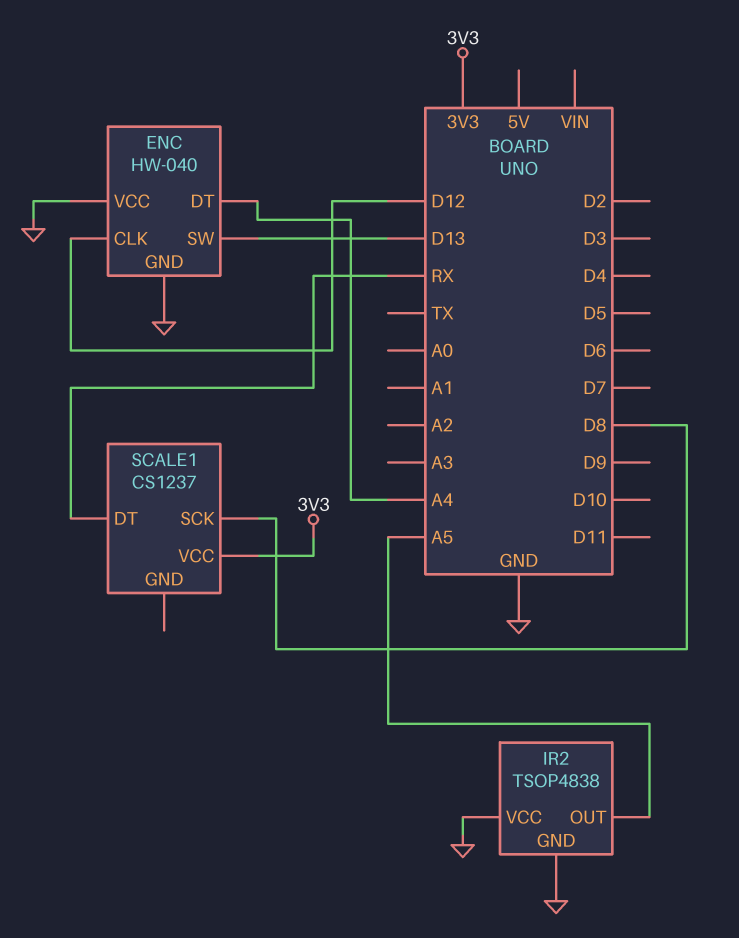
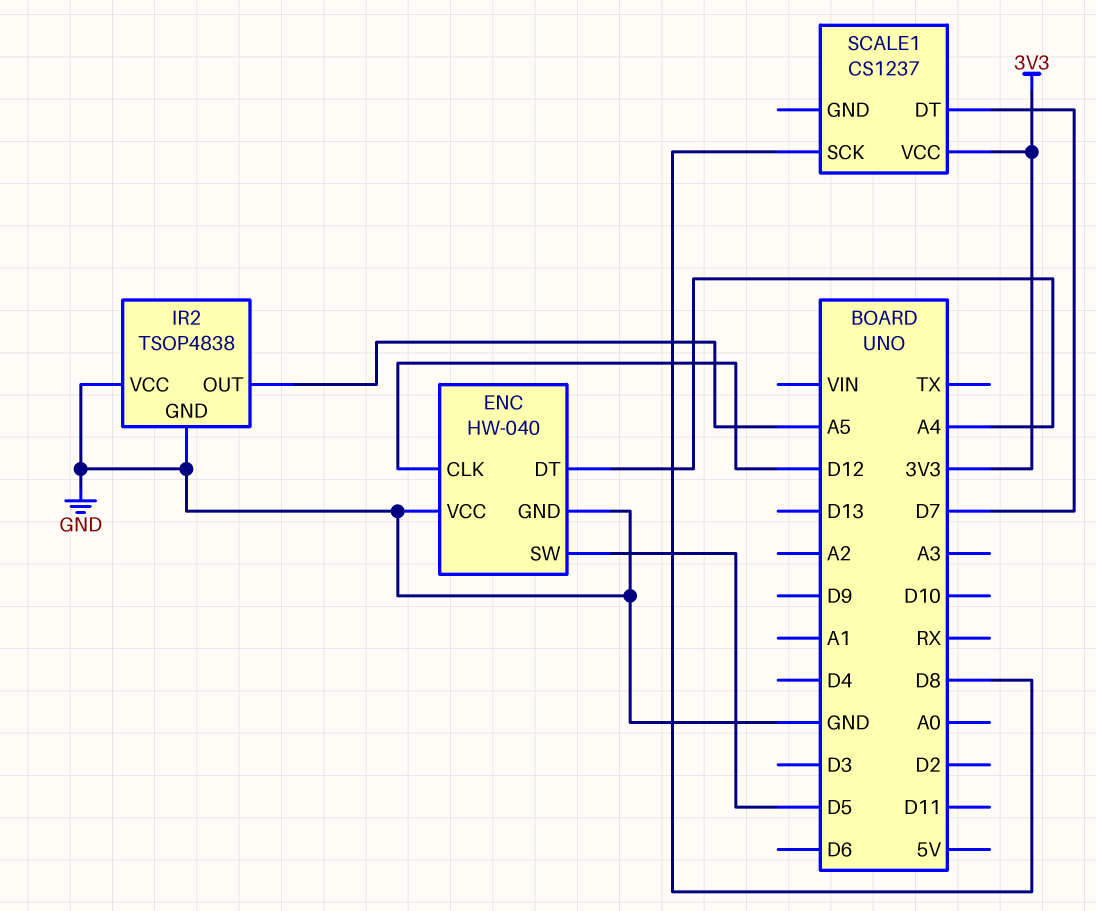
ENC pin SW: D13 -> D5
SCALE1 pin DT: RX -> D7

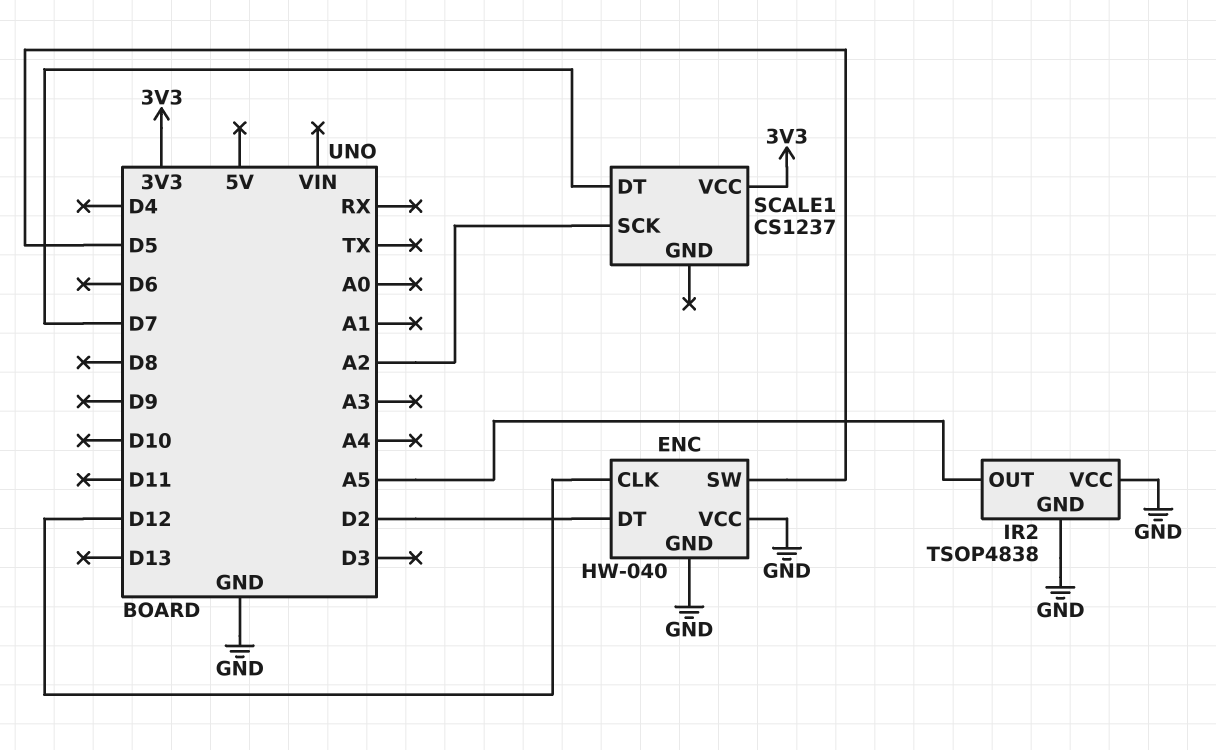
ENC pin DT: A4 -> D2
SCALE1 pin SCK: D8 -> A2

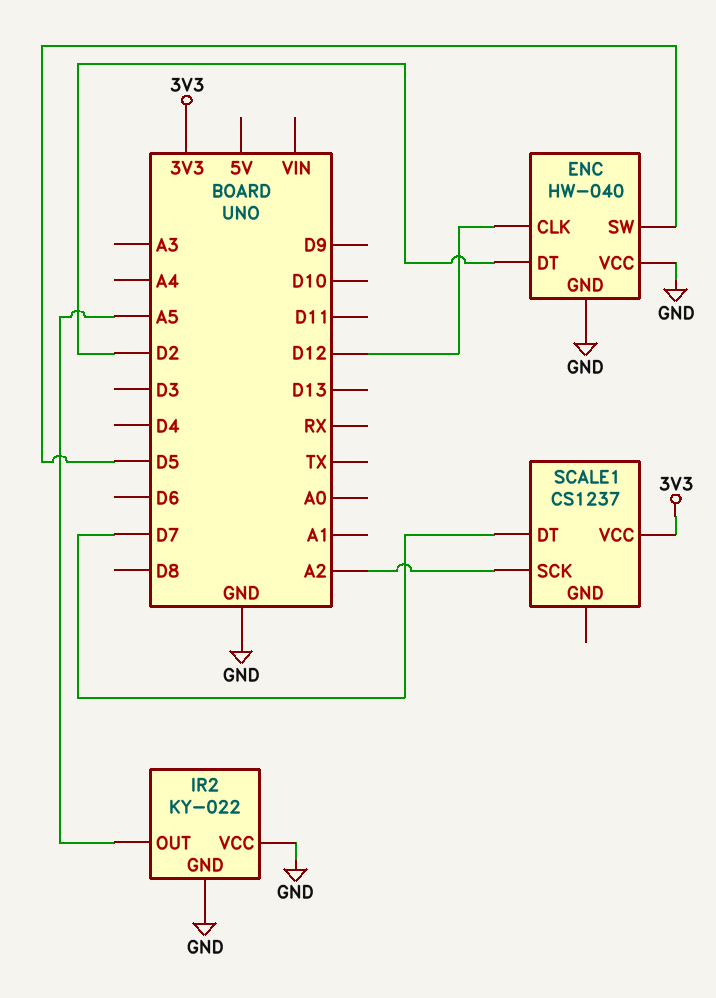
IR2: TSOP4838 -> KY-022

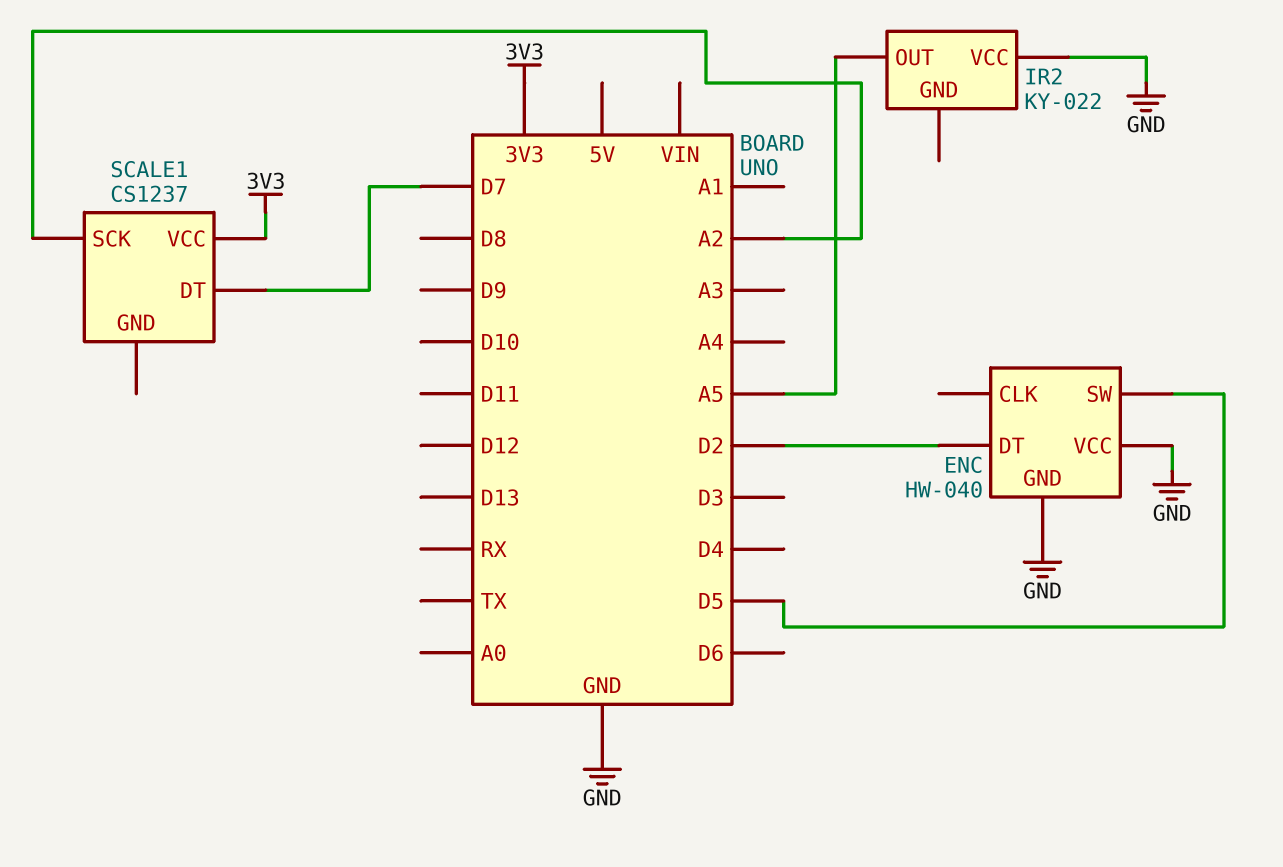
ENC pin CLK: D12 -> none
IR2 pin GND: GND -> none

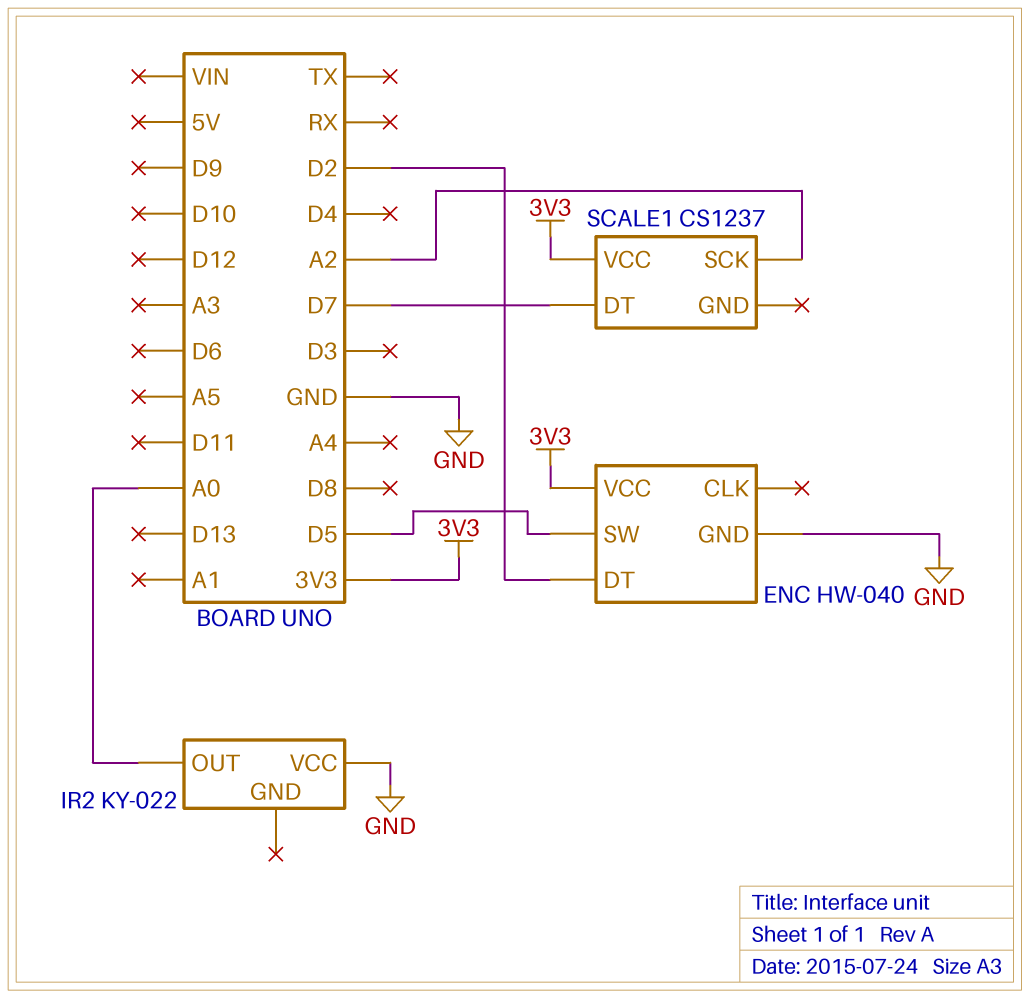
ENC pin VCC: GND -> 3V3
IR2 pin OUT: A5 -> A0

